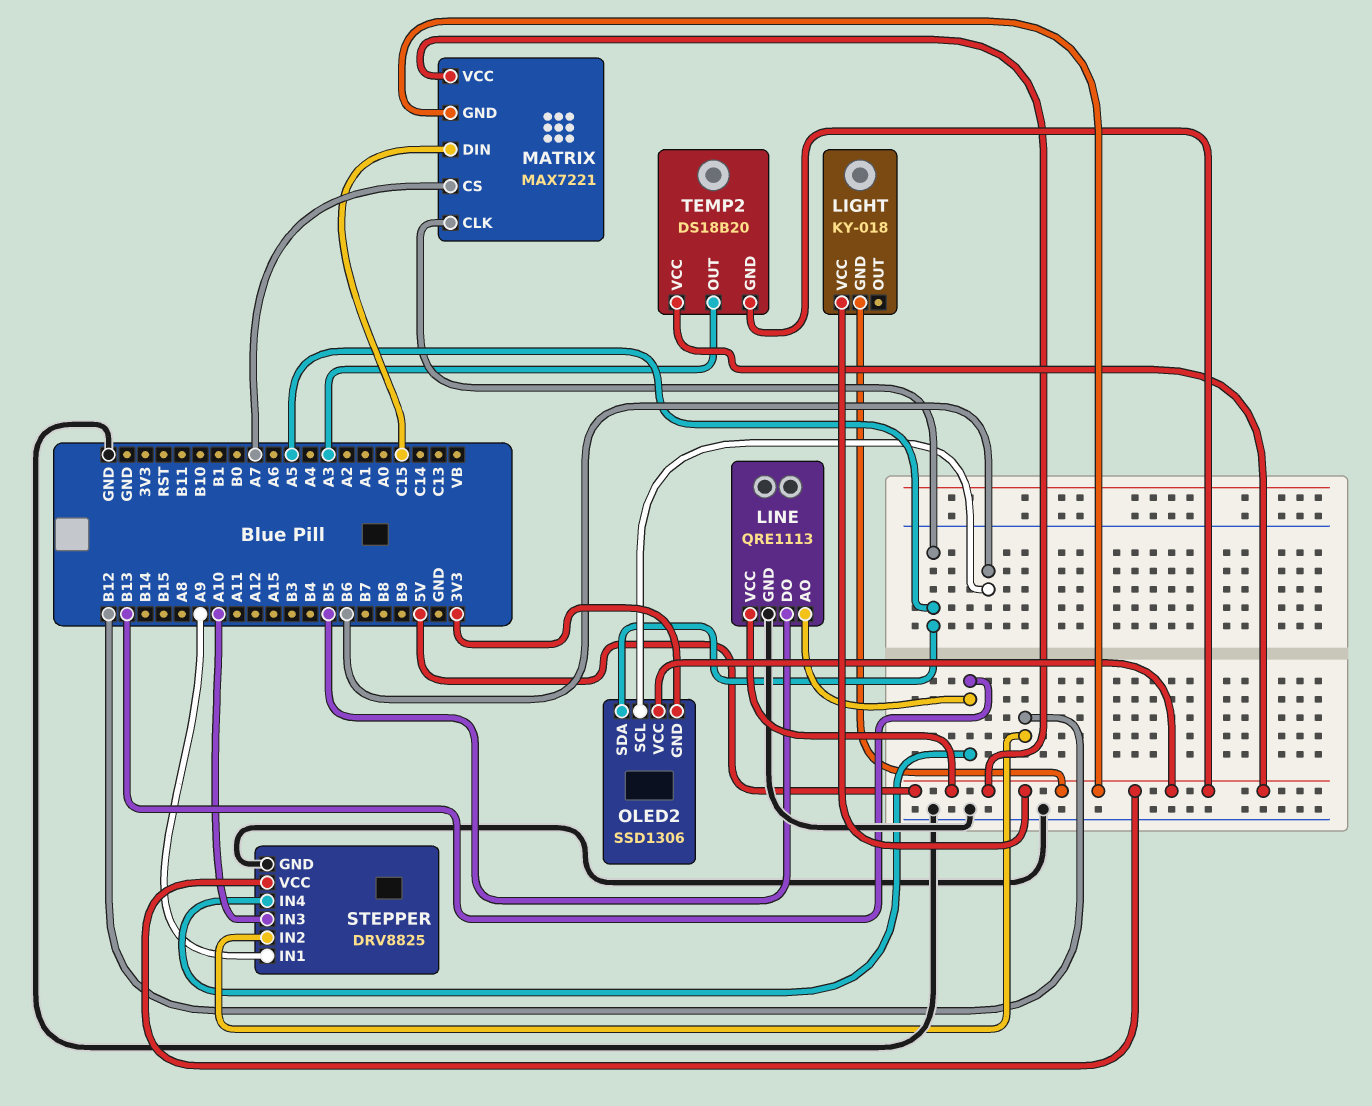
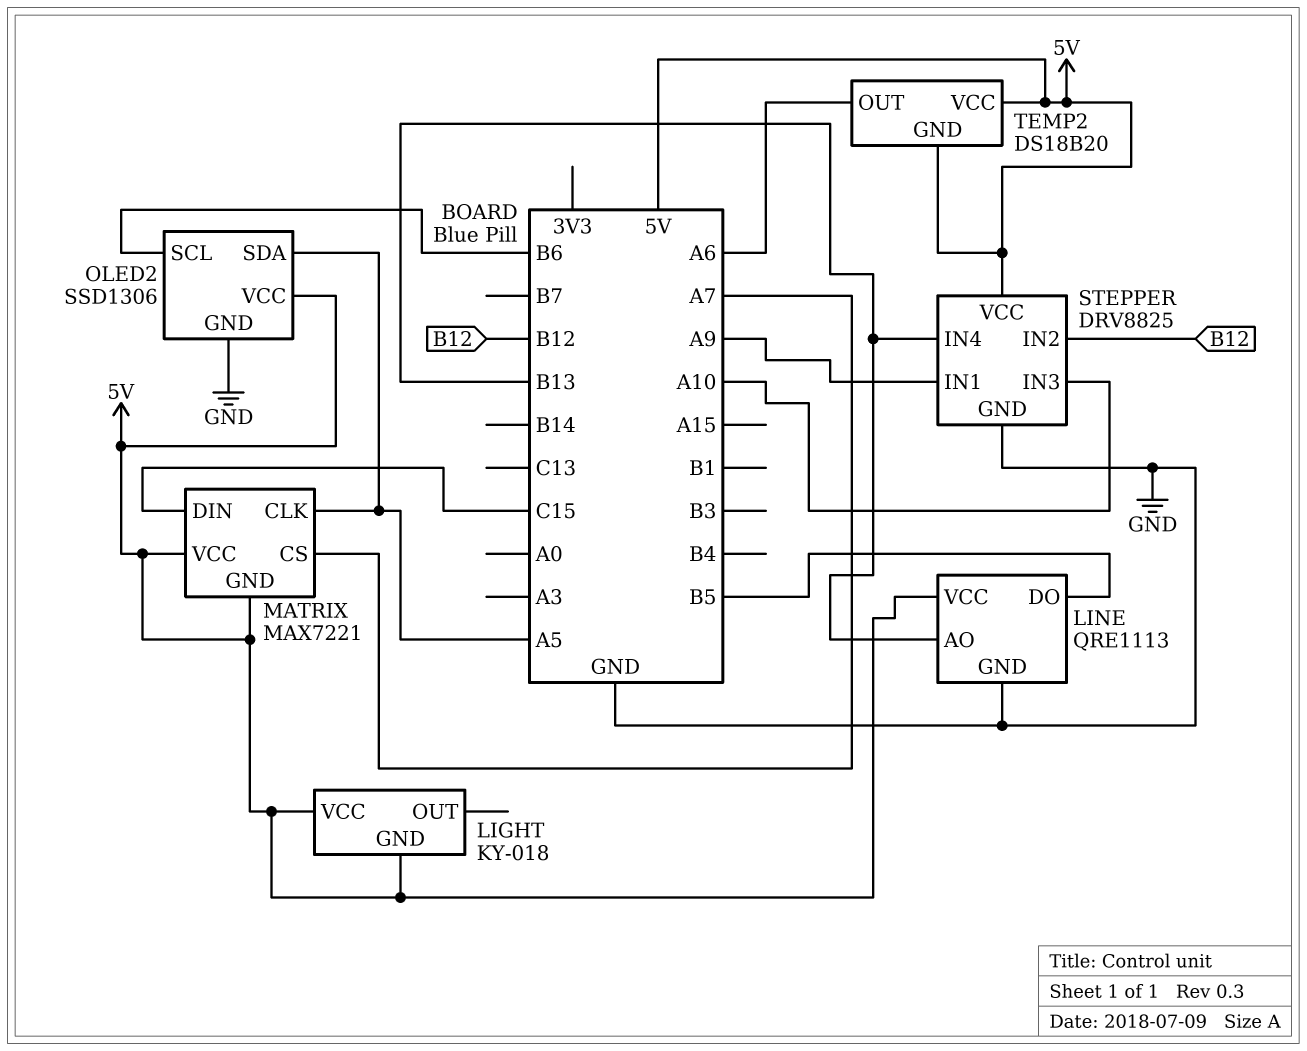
OLED2 pin GND: 3V3 -> GND
TEMP2 pin OUT: A3 -> A6

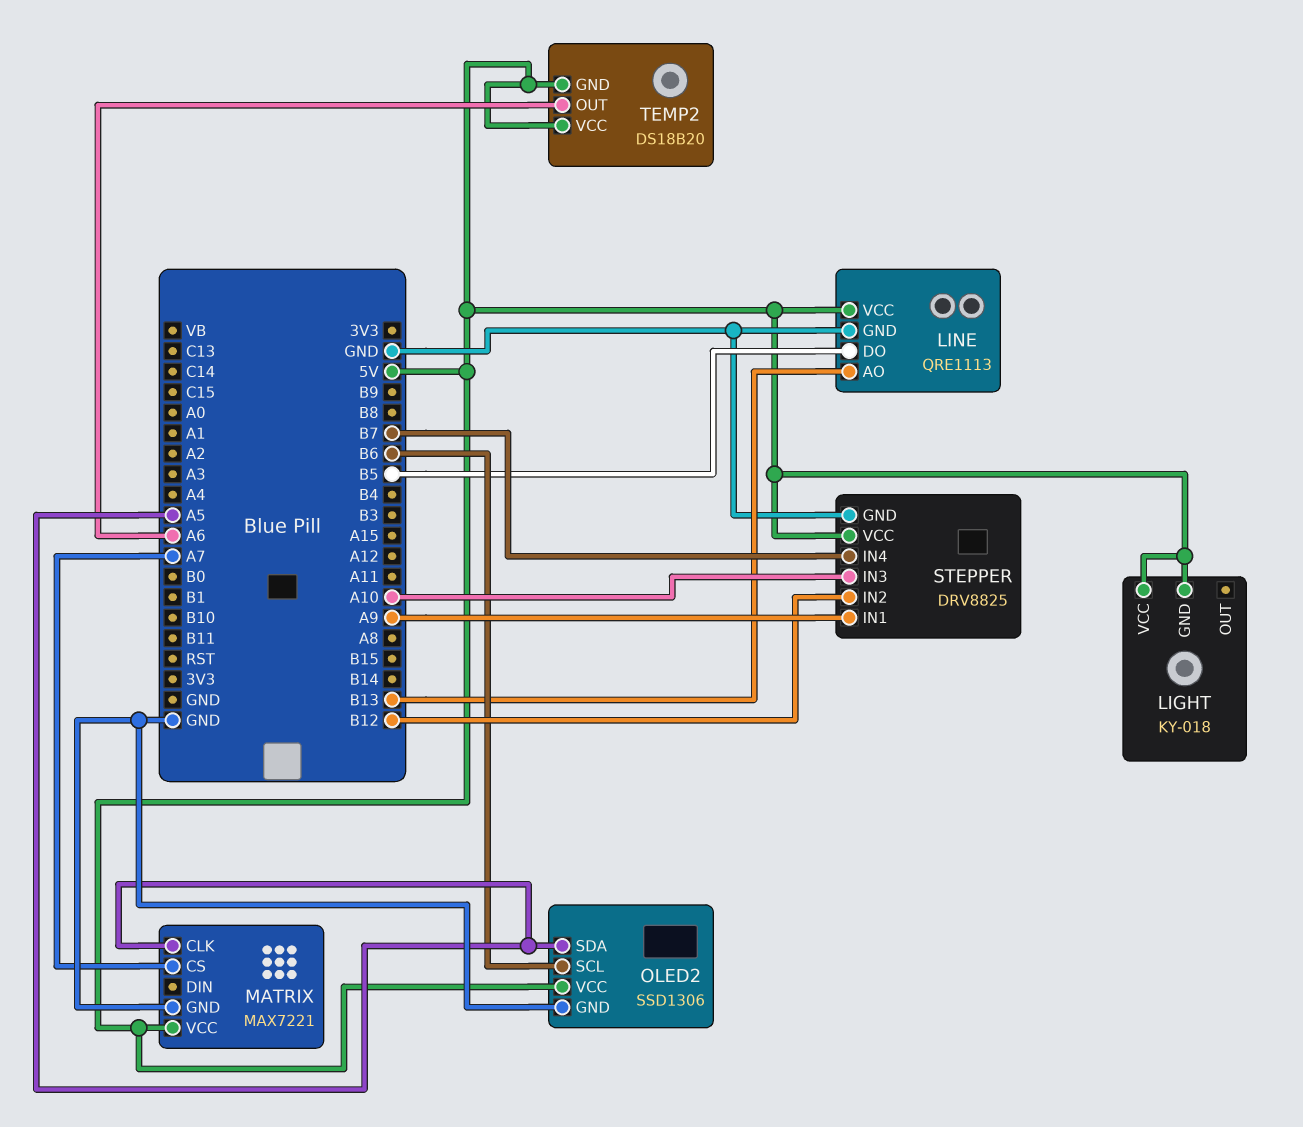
MATRIX pin DIN: C15 -> none
MATRIX pin GND: 5V -> GND
STEPPER pin IN4: B13 -> B7

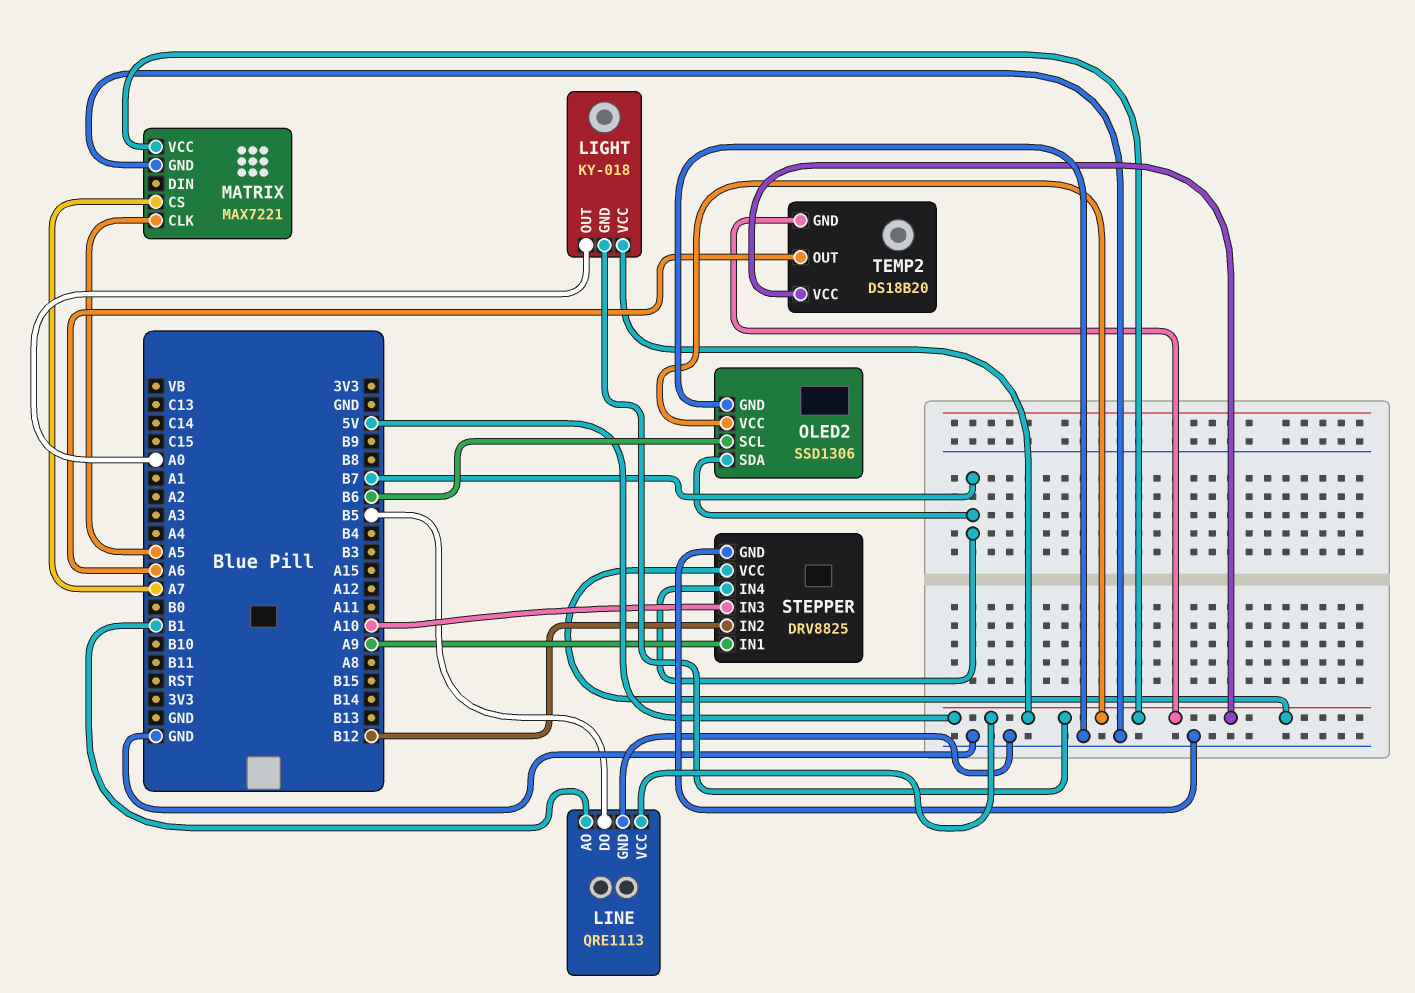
LIGHT pin OUT: none -> A0
LINE pin AO: B13 -> B1
OLED2 pin SDA: A5 -> B7

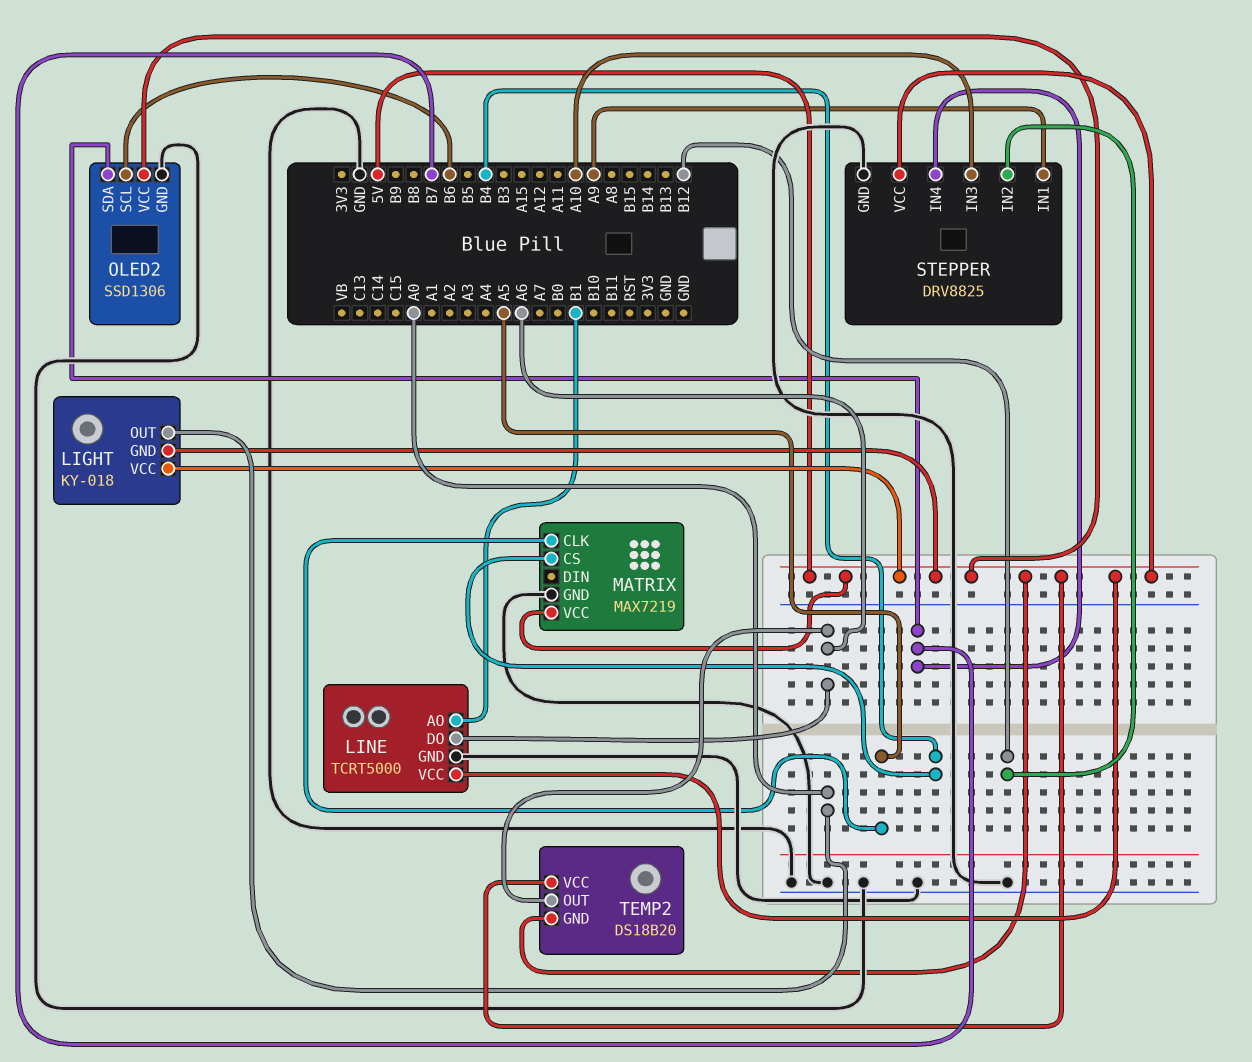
LINE: QRE1113 -> TCRT5000
LINE pin DO: B5 -> A6
MATRIX: MAX7221 -> MAX7219
MATRIX pin CS: A7 -> B4

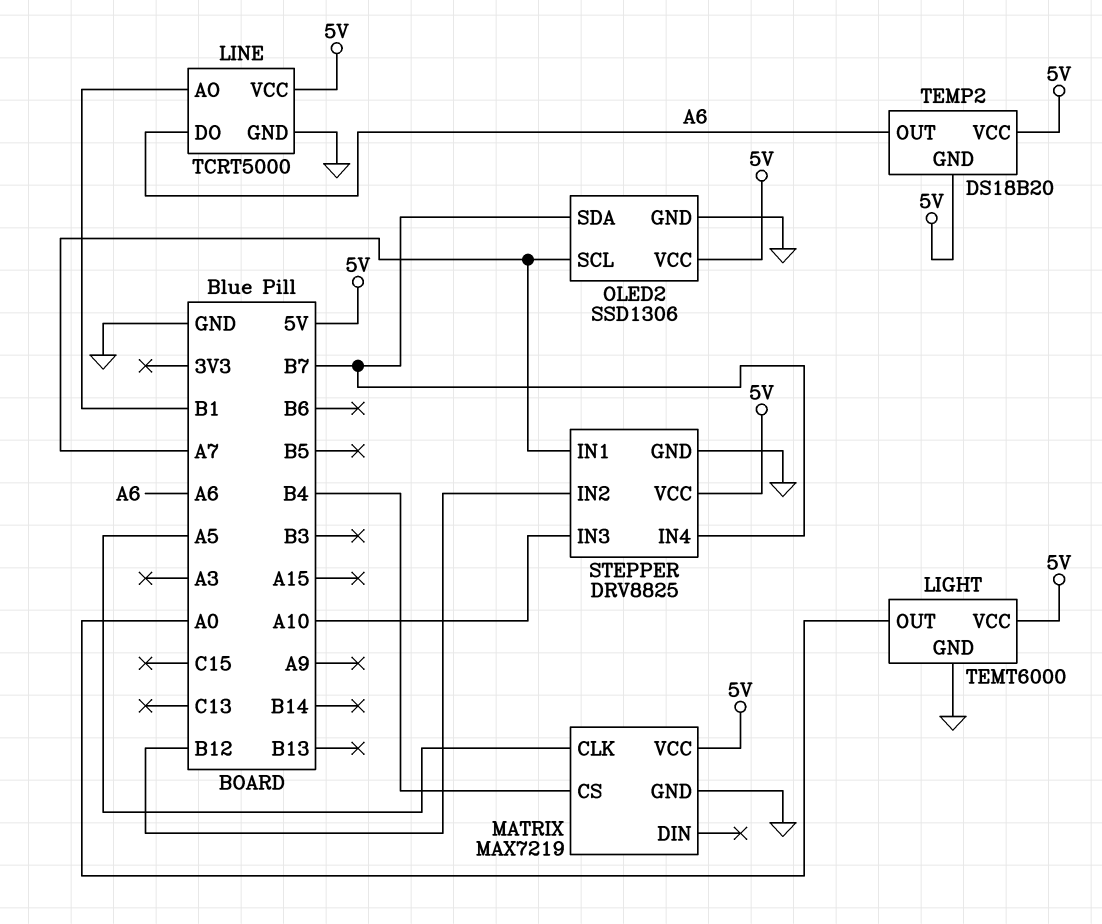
LIGHT: KY-018 -> TEMT6000
LIGHT pin GND: 5V -> GND
OLED2 pin SCL: B6 -> A7
STEPPER pin IN1: A9 -> A7

